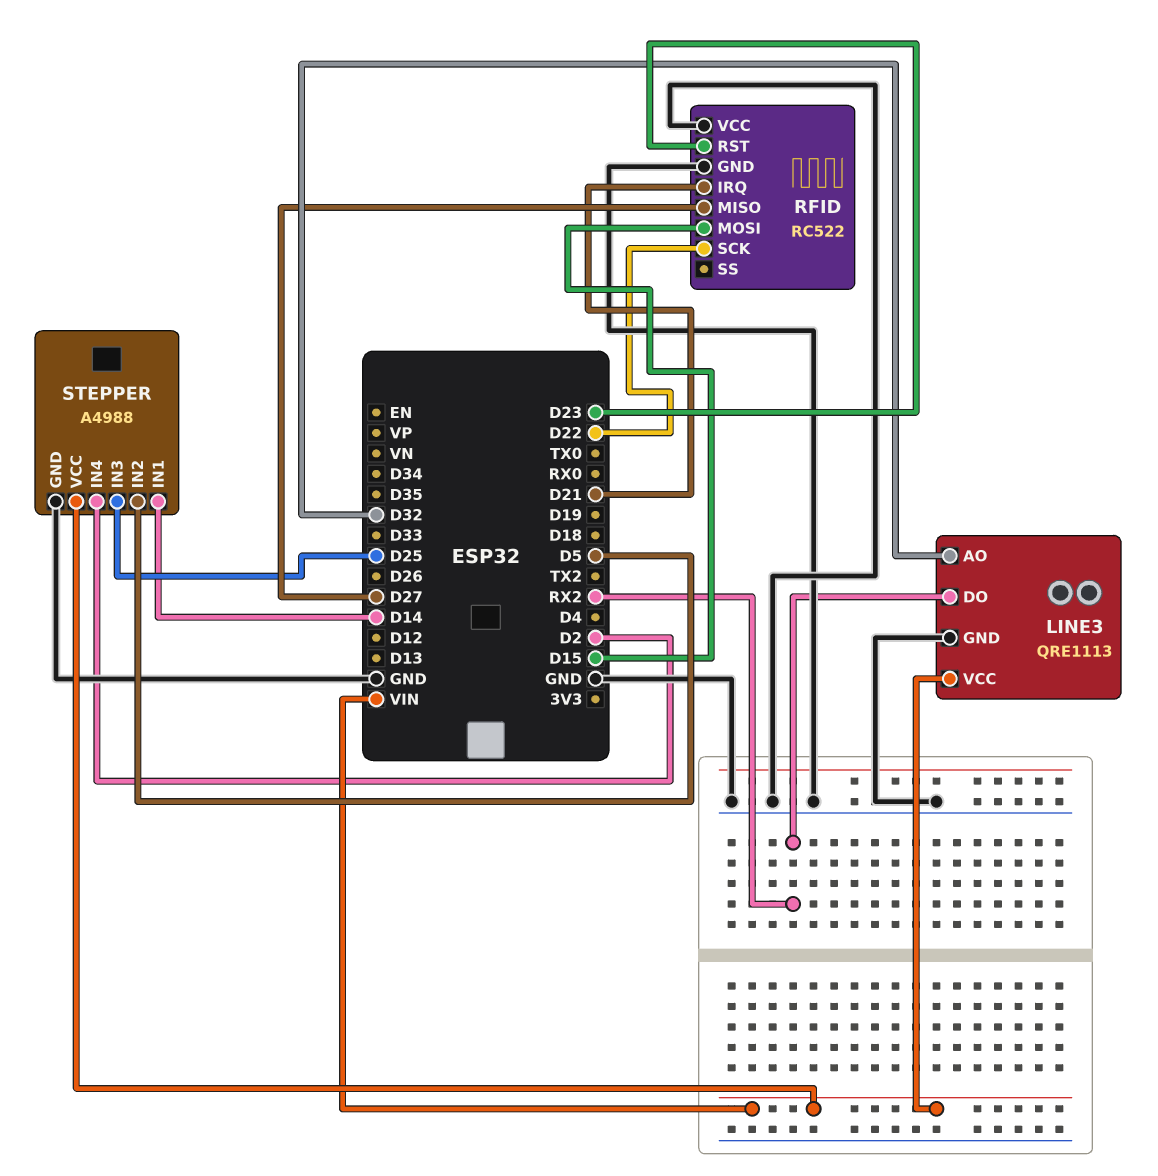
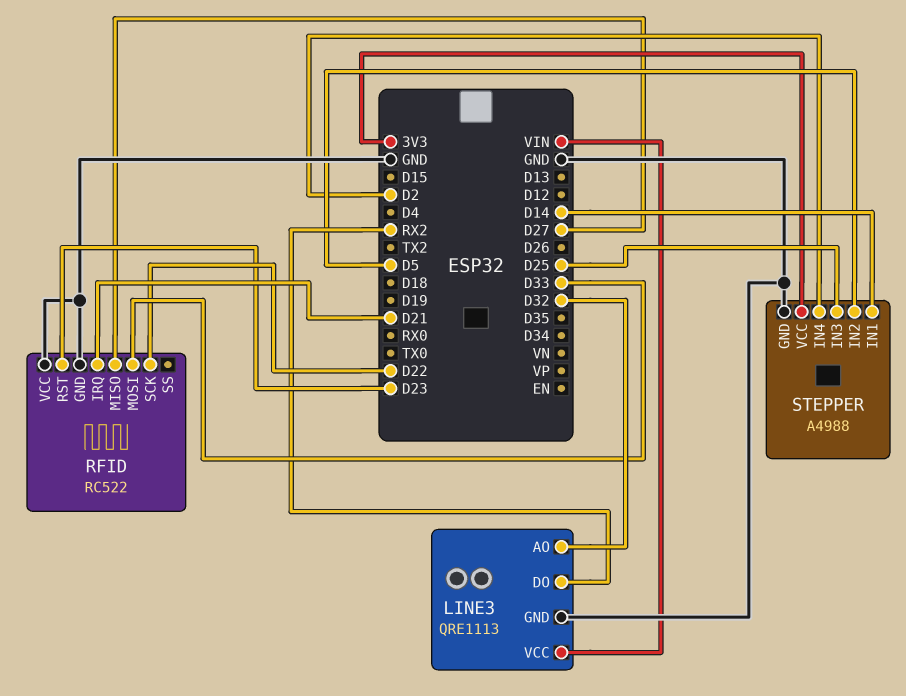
RFID pin MOSI: D15 -> D33
STEPPER pin VCC: VIN -> 3V3

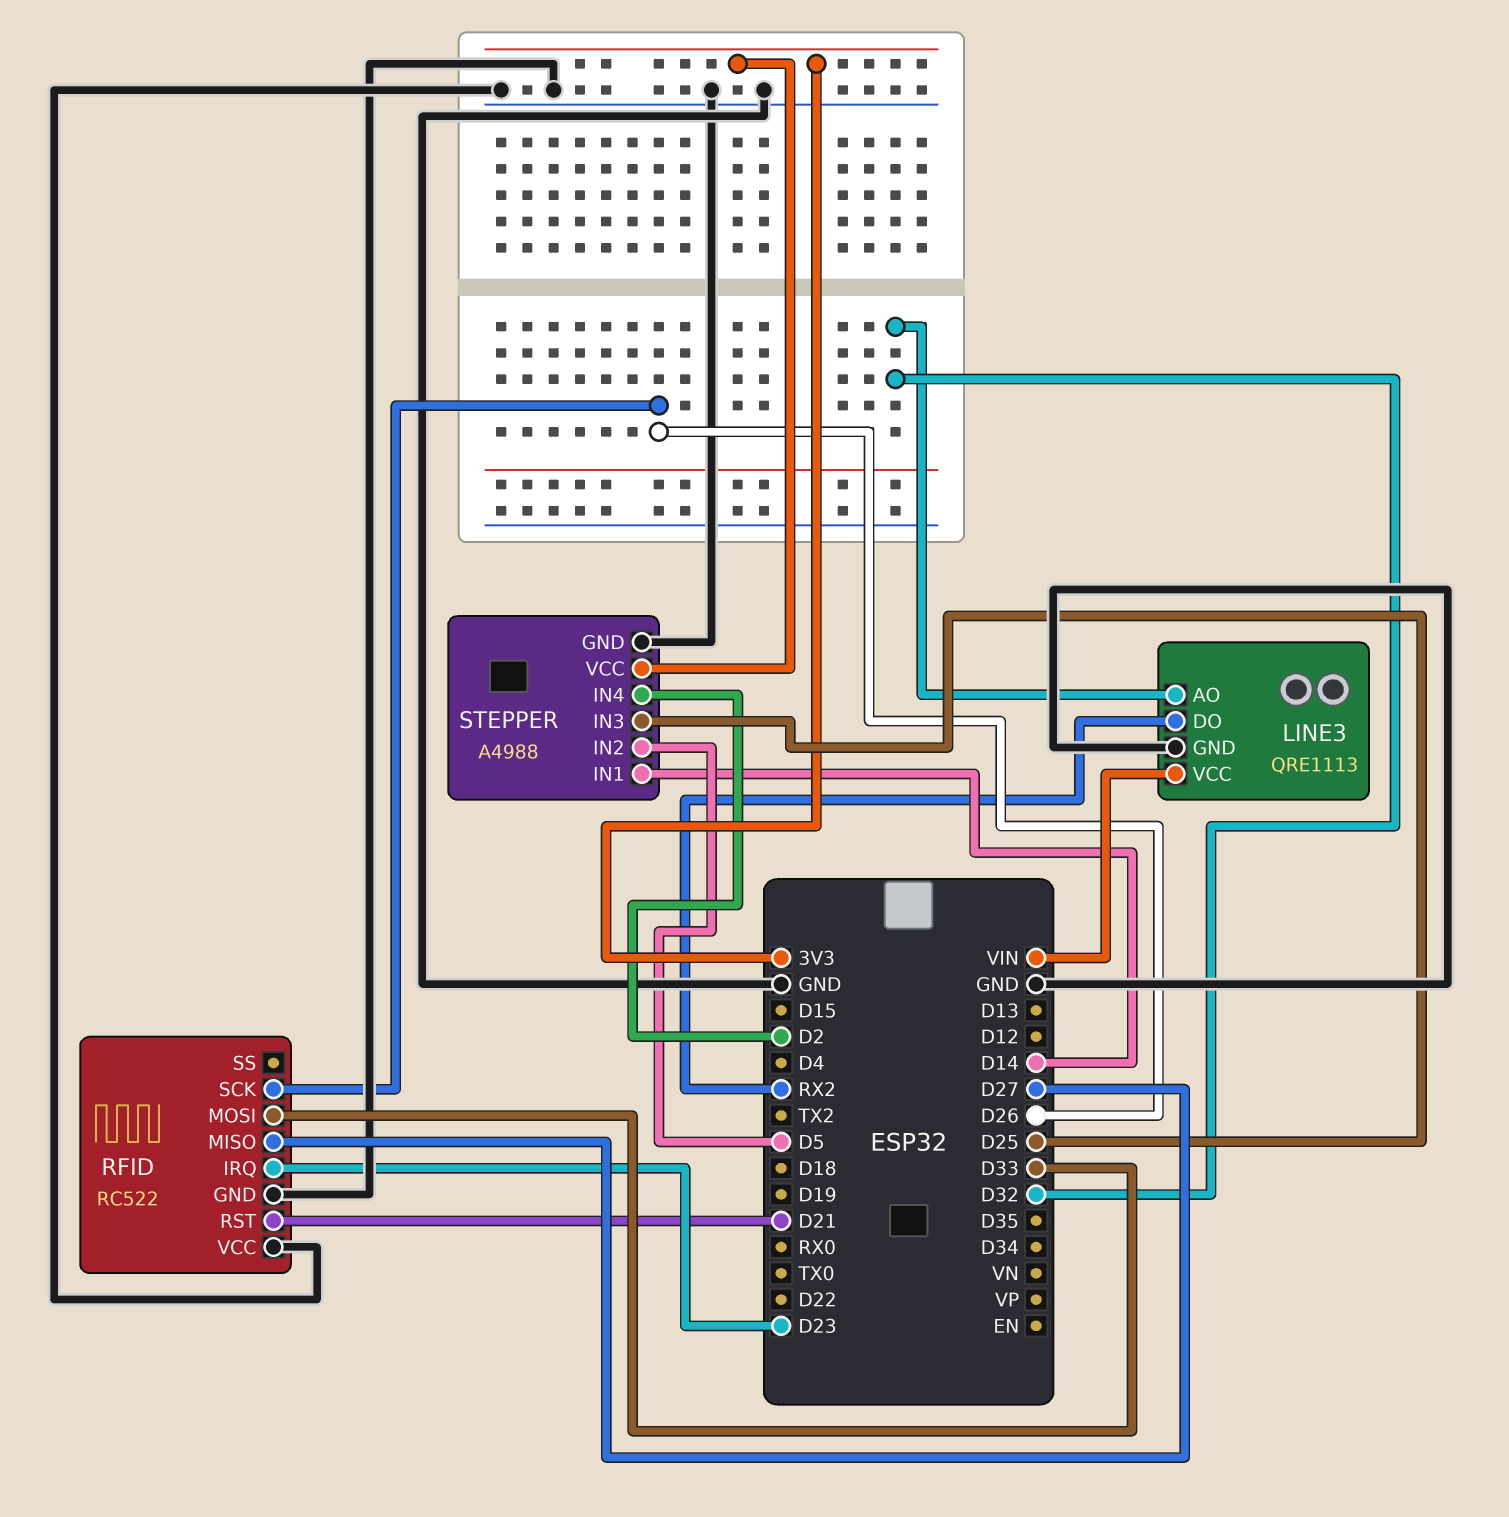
RFID pin IRQ: D21 -> D23
RFID pin RST: D23 -> D21
RFID pin SCK: D22 -> D26

